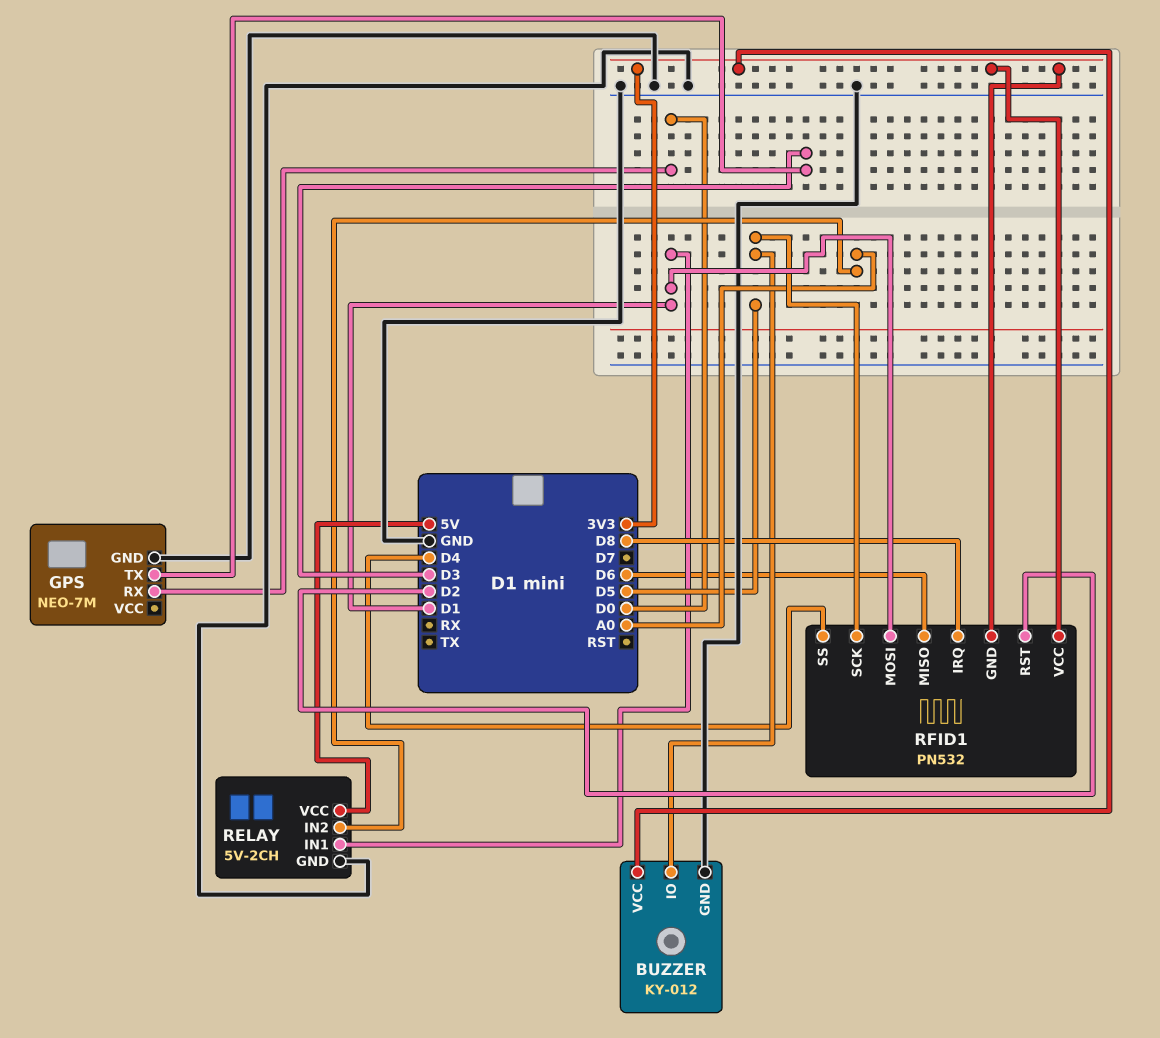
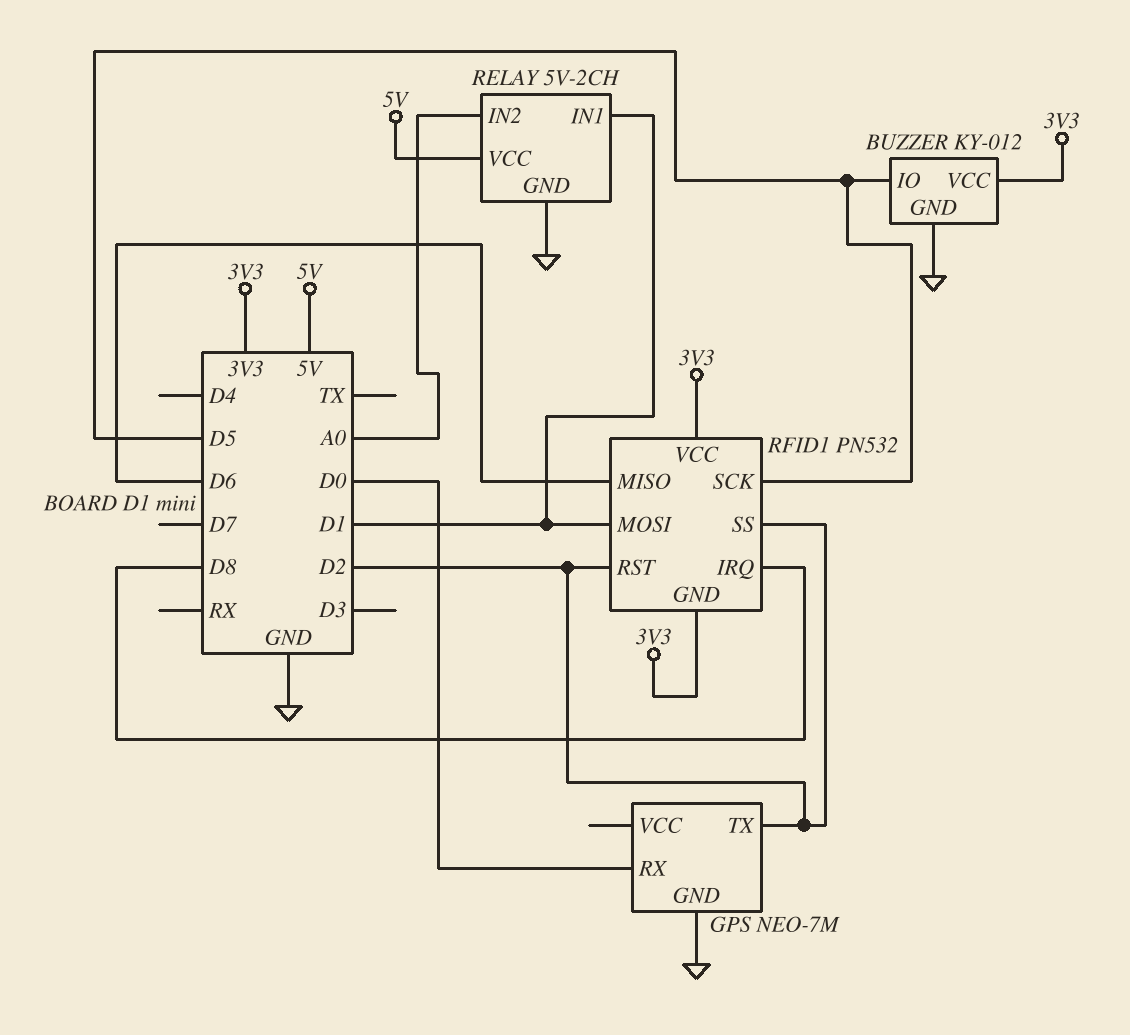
GPS pin TX: D3 -> D2
RFID1 pin SS: D4 -> D2

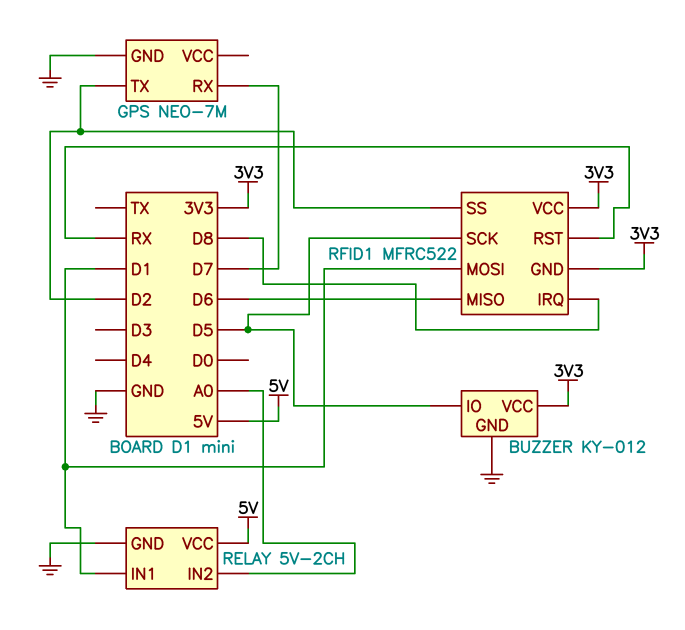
GPS pin RX: D0 -> D7
RFID1: PN532 -> MFRC522
RFID1 pin RST: D2 -> RX

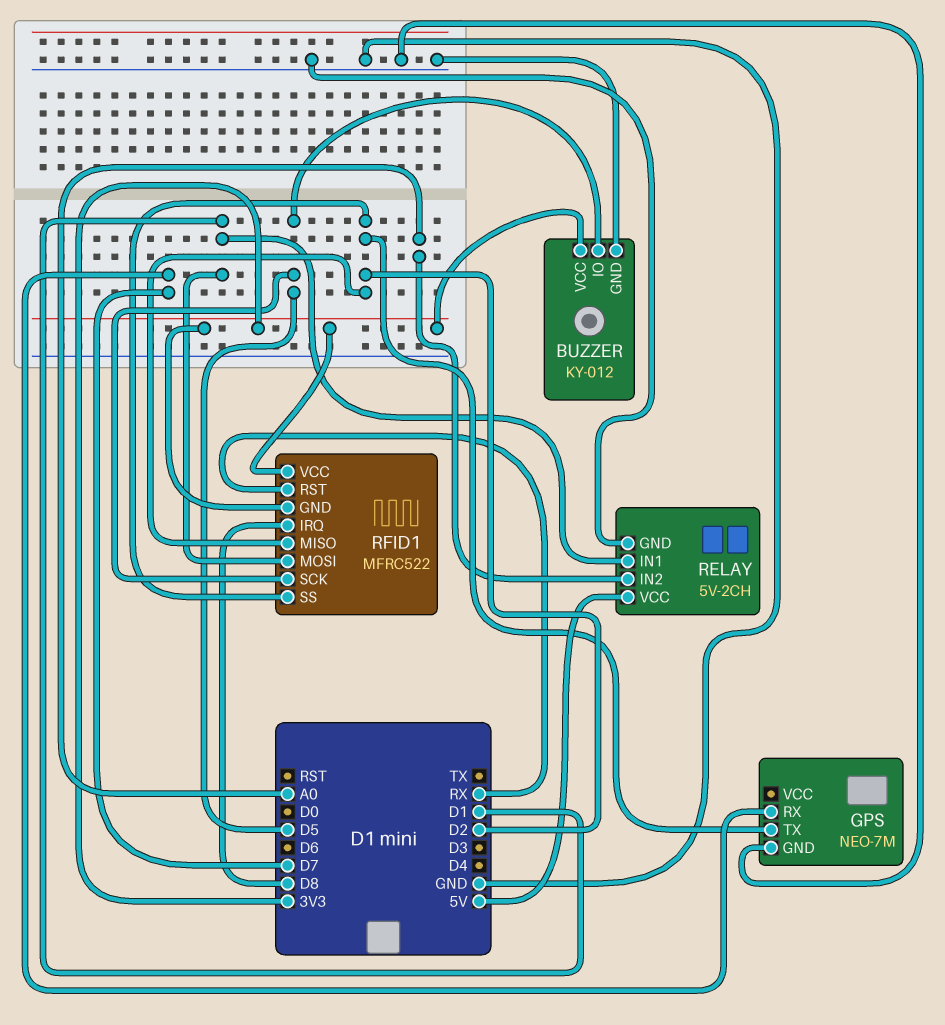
RFID1 pin MISO: D6 -> D2

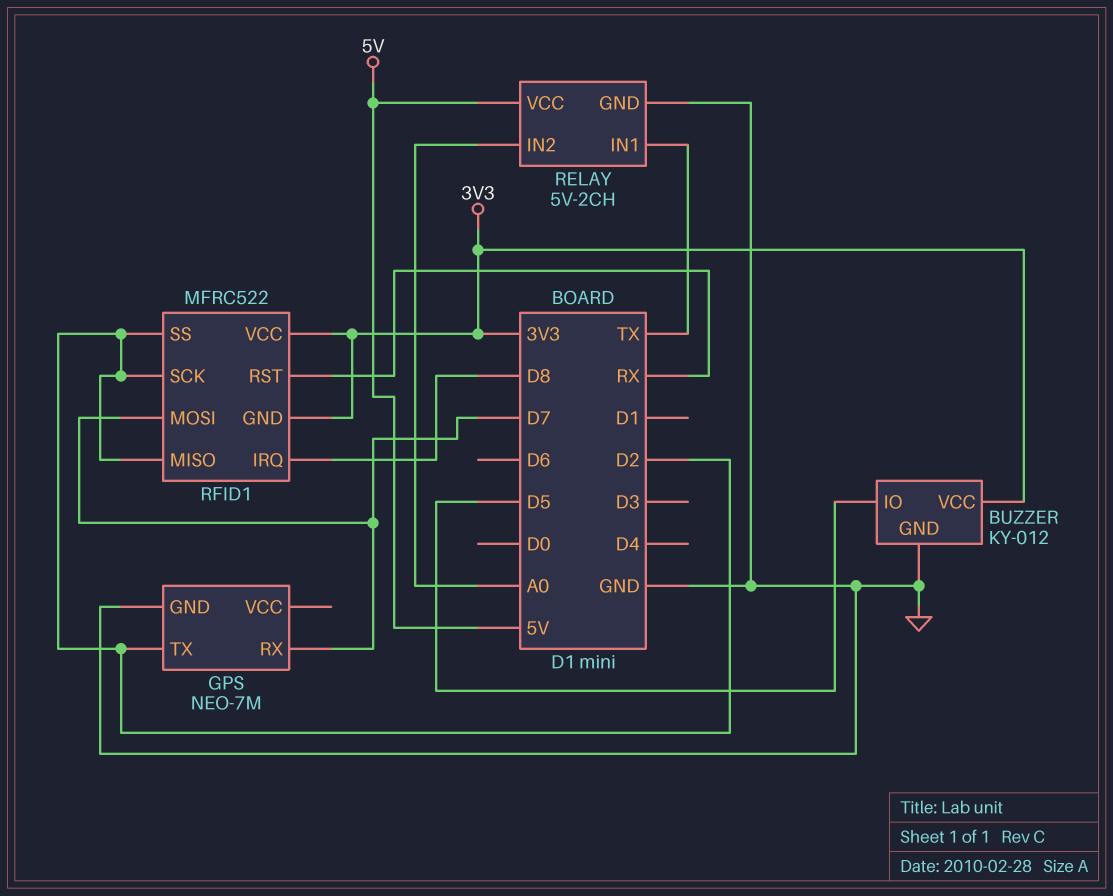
RELAY pin IN1: D1 -> TX
RFID1 pin MOSI: D1 -> D7
RFID1 pin SCK: D5 -> D2

